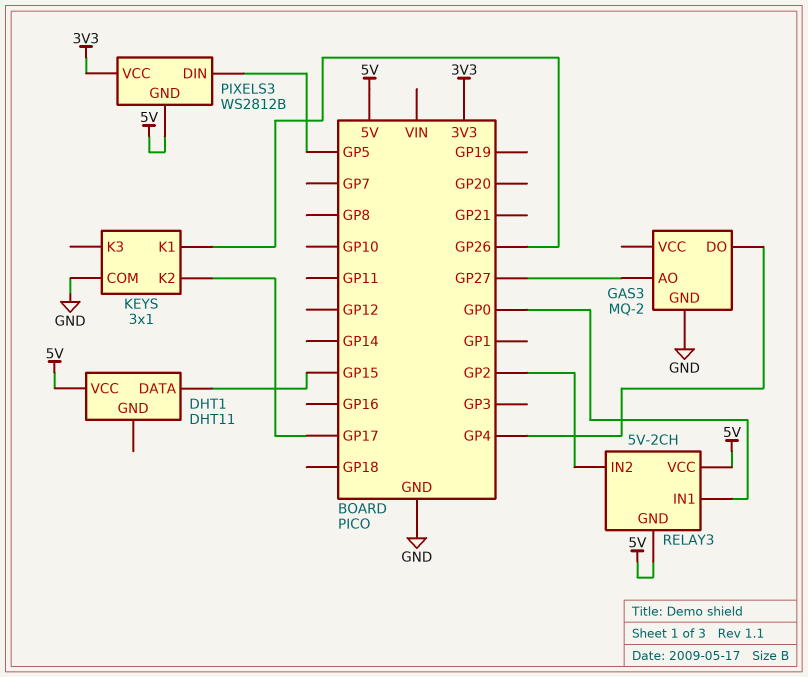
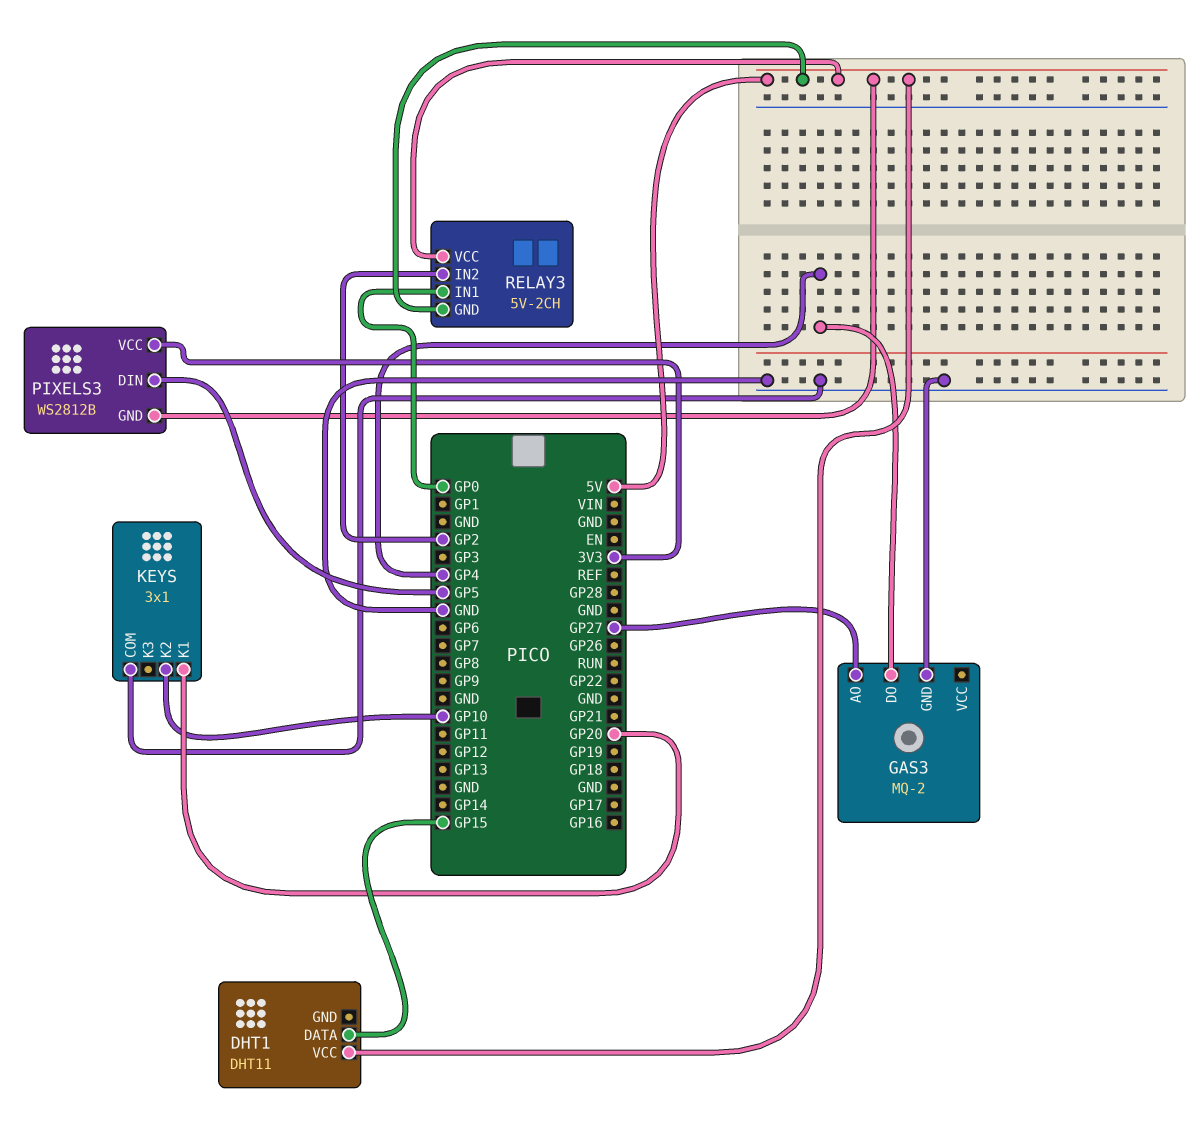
KEYS pin K1: GP26 -> GP20
KEYS pin K2: GP17 -> GP10

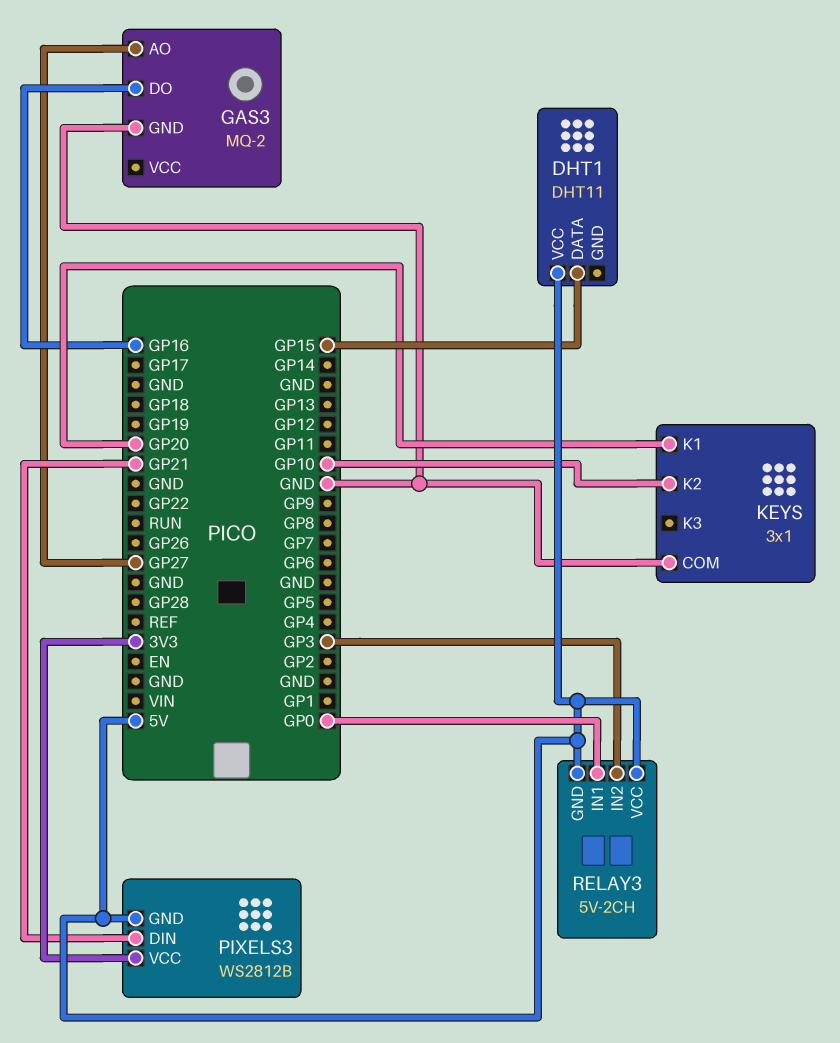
GAS3 pin DO: GP4 -> GP16
PIXELS3 pin DIN: GP5 -> GP21
RELAY3 pin IN2: GP2 -> GP3

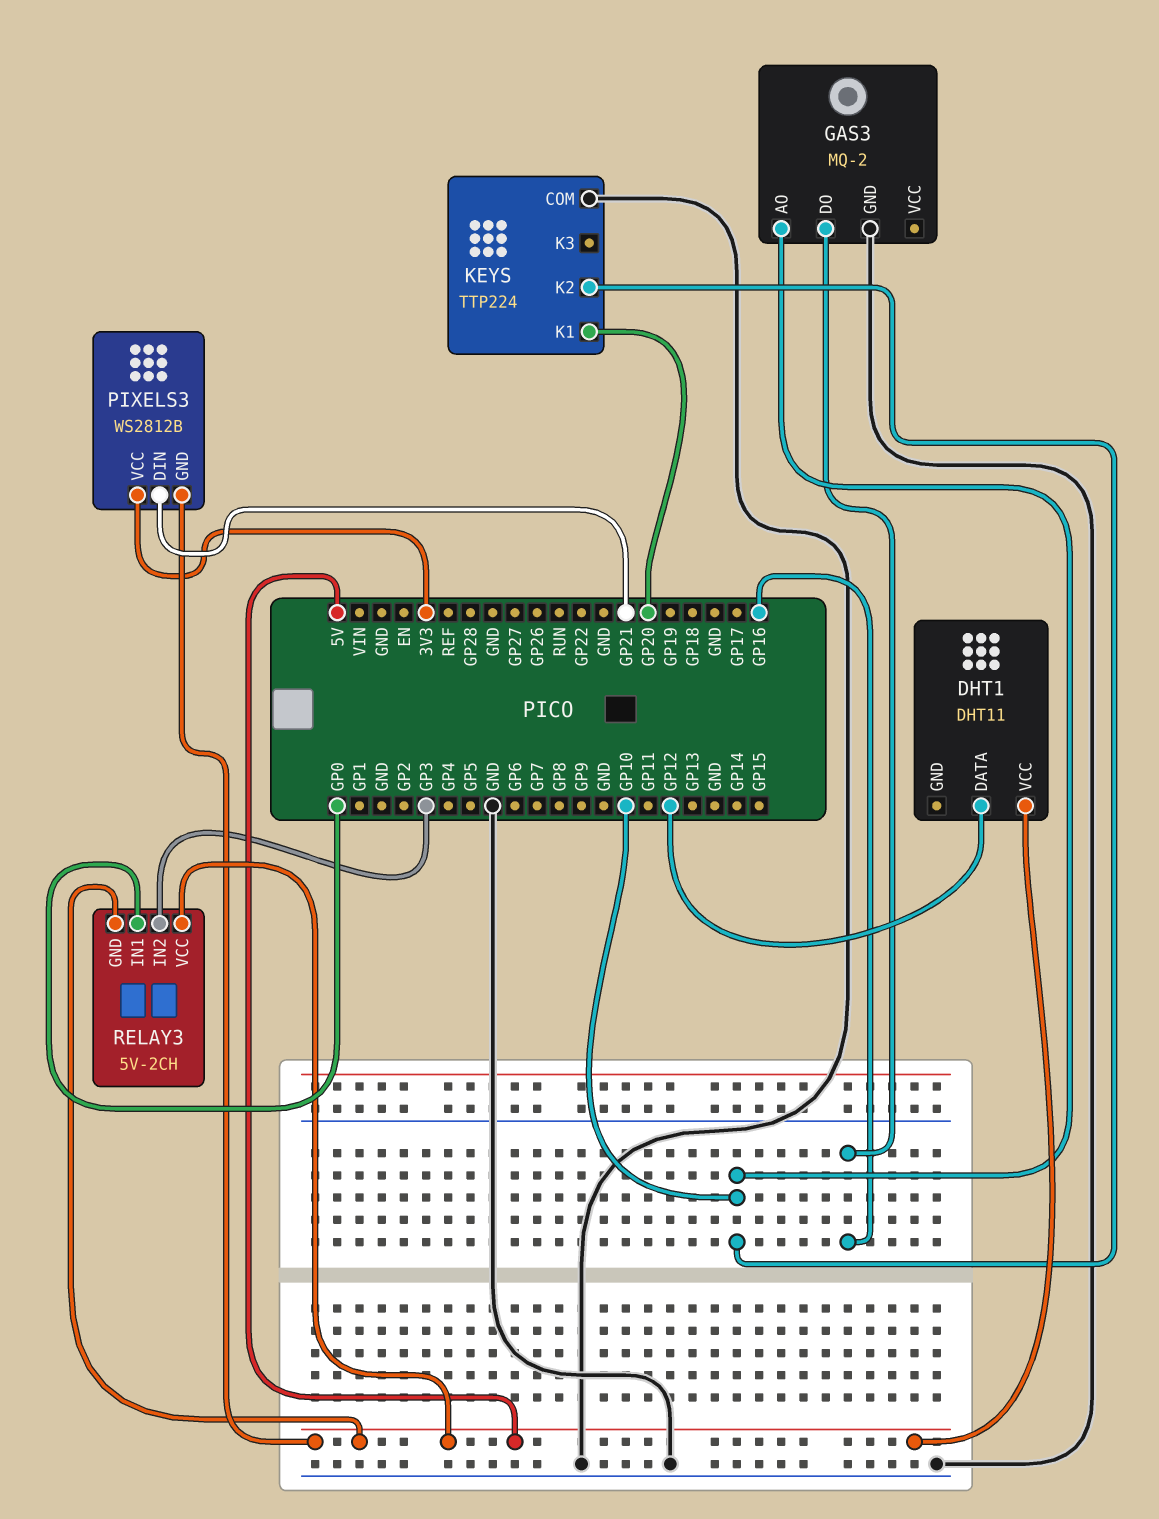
DHT1 pin DATA: GP15 -> GP12
GAS3 pin AO: GP27 -> GP10
KEYS: 3x1 -> TTP224

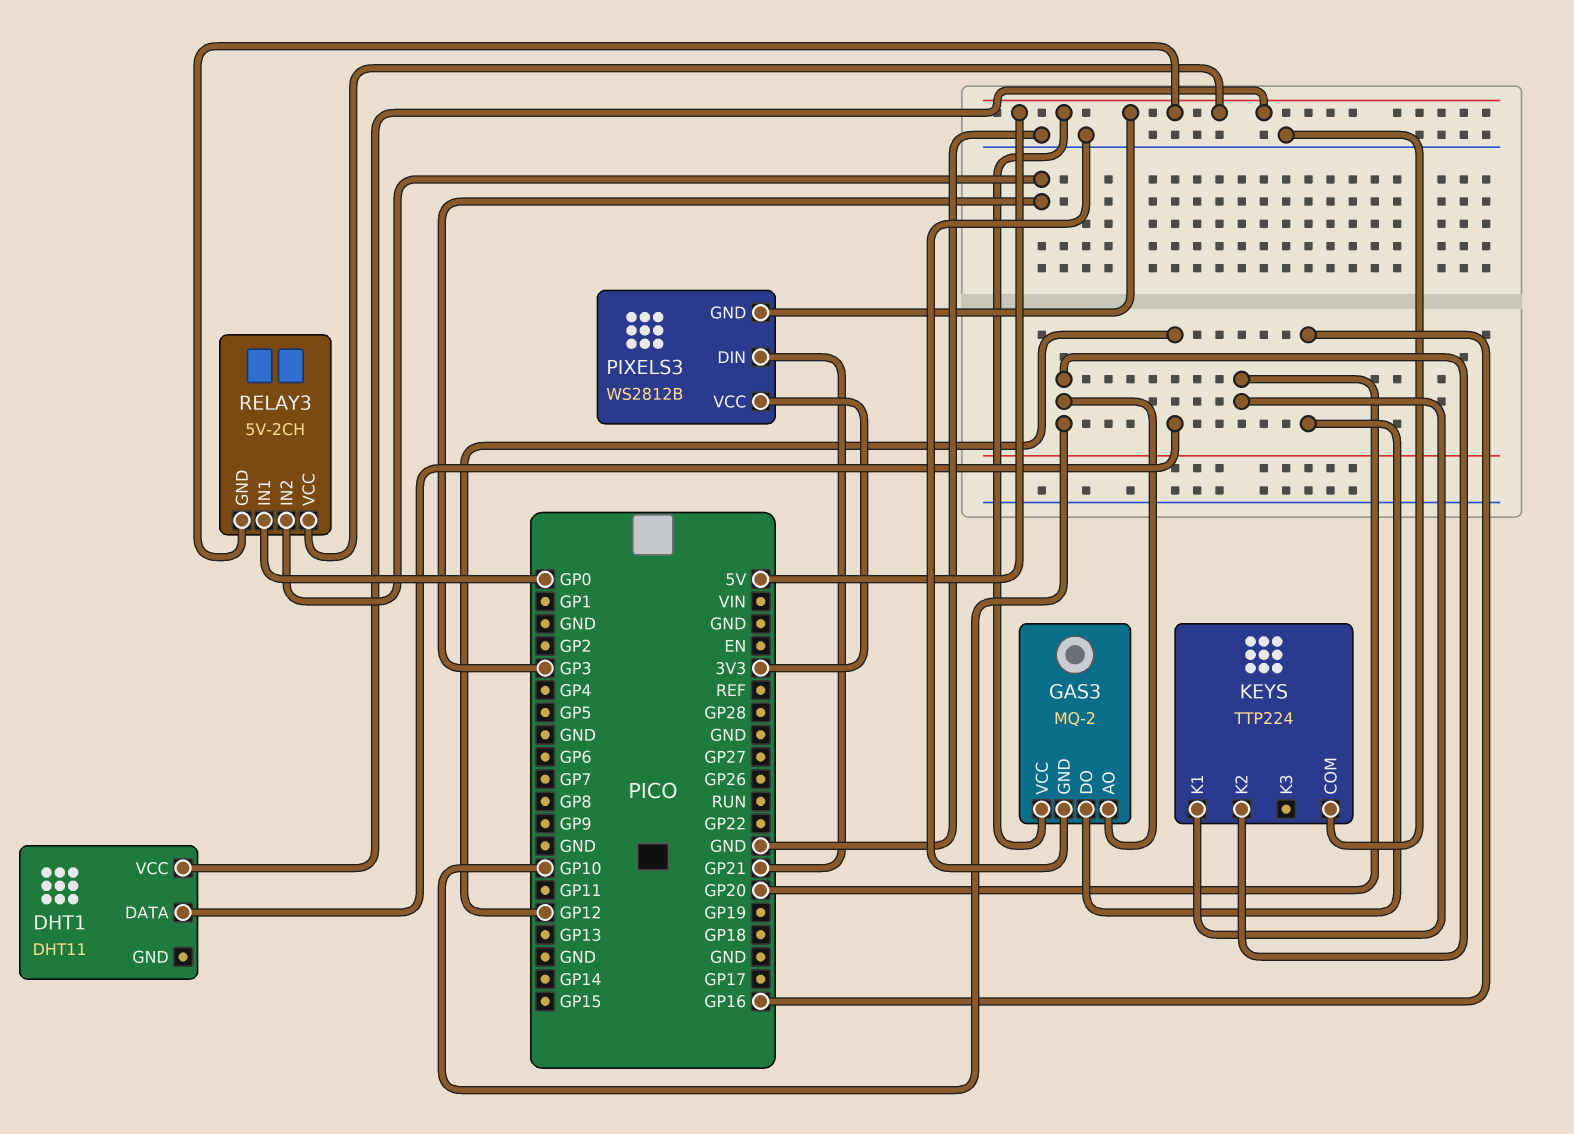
GAS3 pin VCC: none -> 5V

